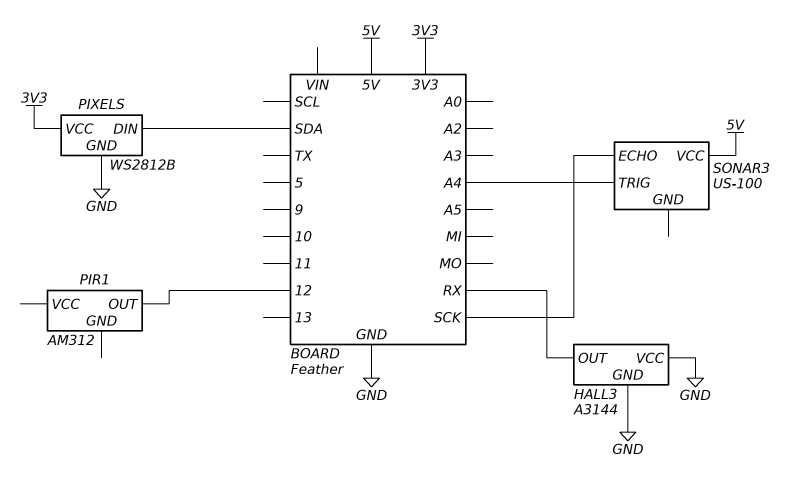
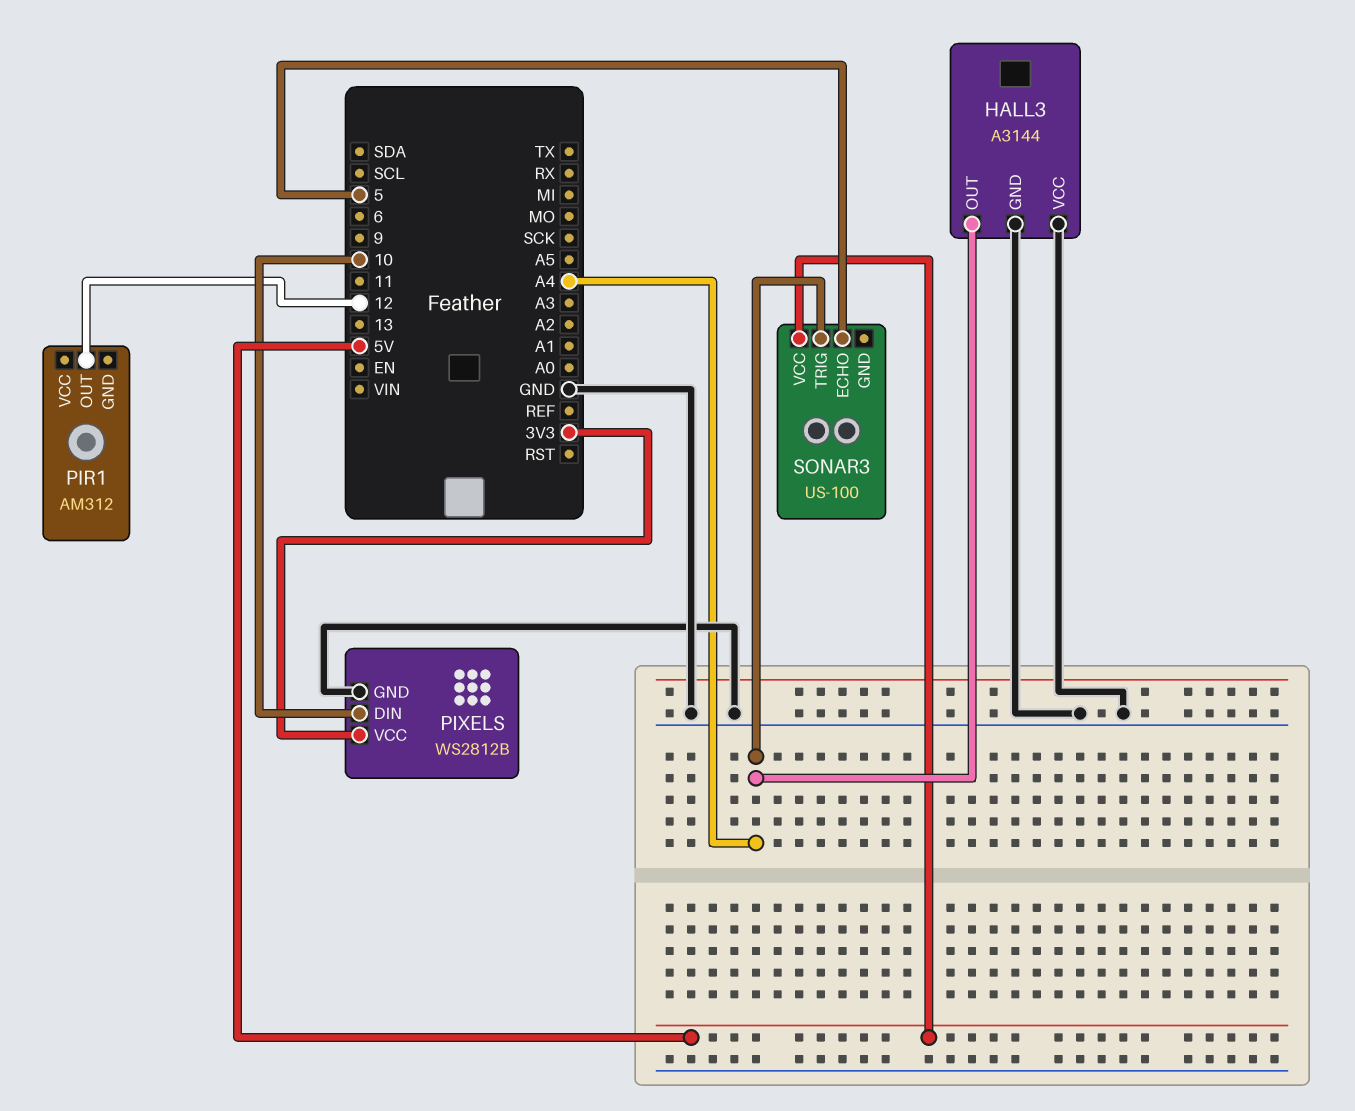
HALL3 pin OUT: RX -> A4
PIXELS pin DIN: SDA -> 10
SONAR3 pin ECHO: SCK -> 5

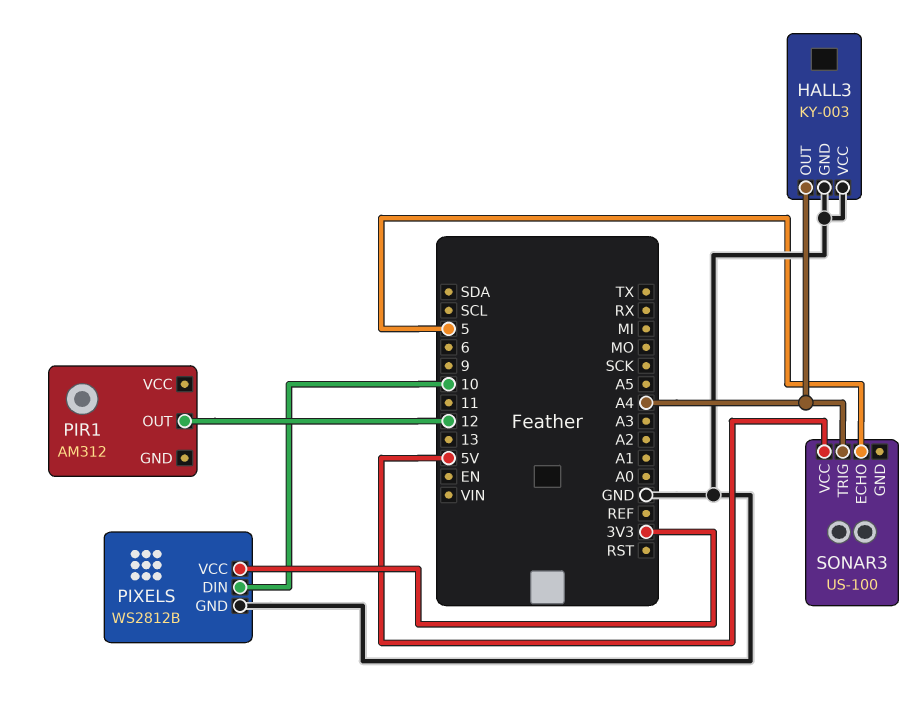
HALL3: A3144 -> KY-003

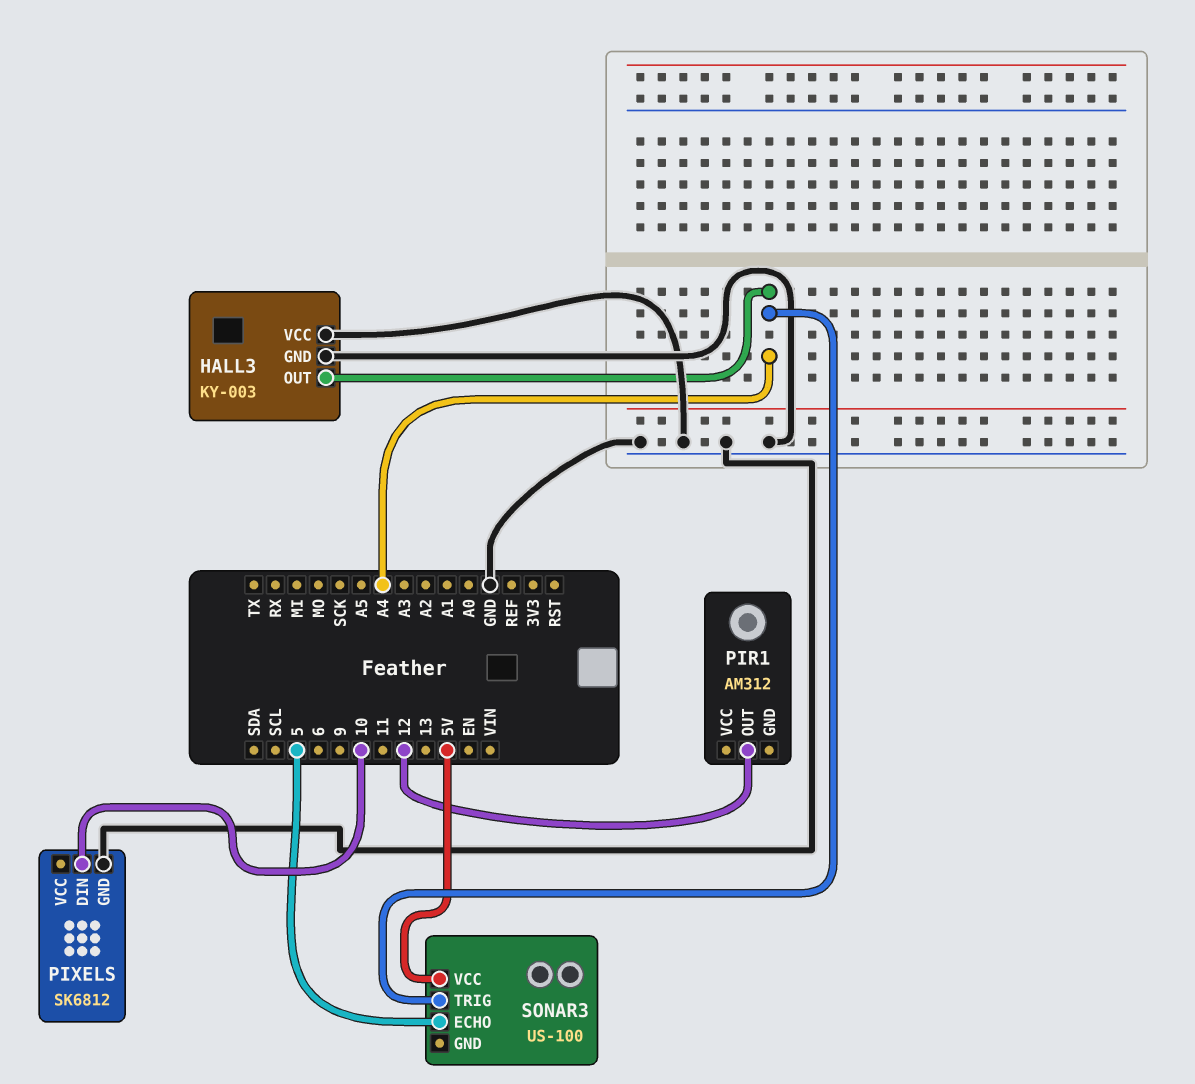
PIXELS: WS2812B -> SK6812
PIXELS pin VCC: 3V3 -> none

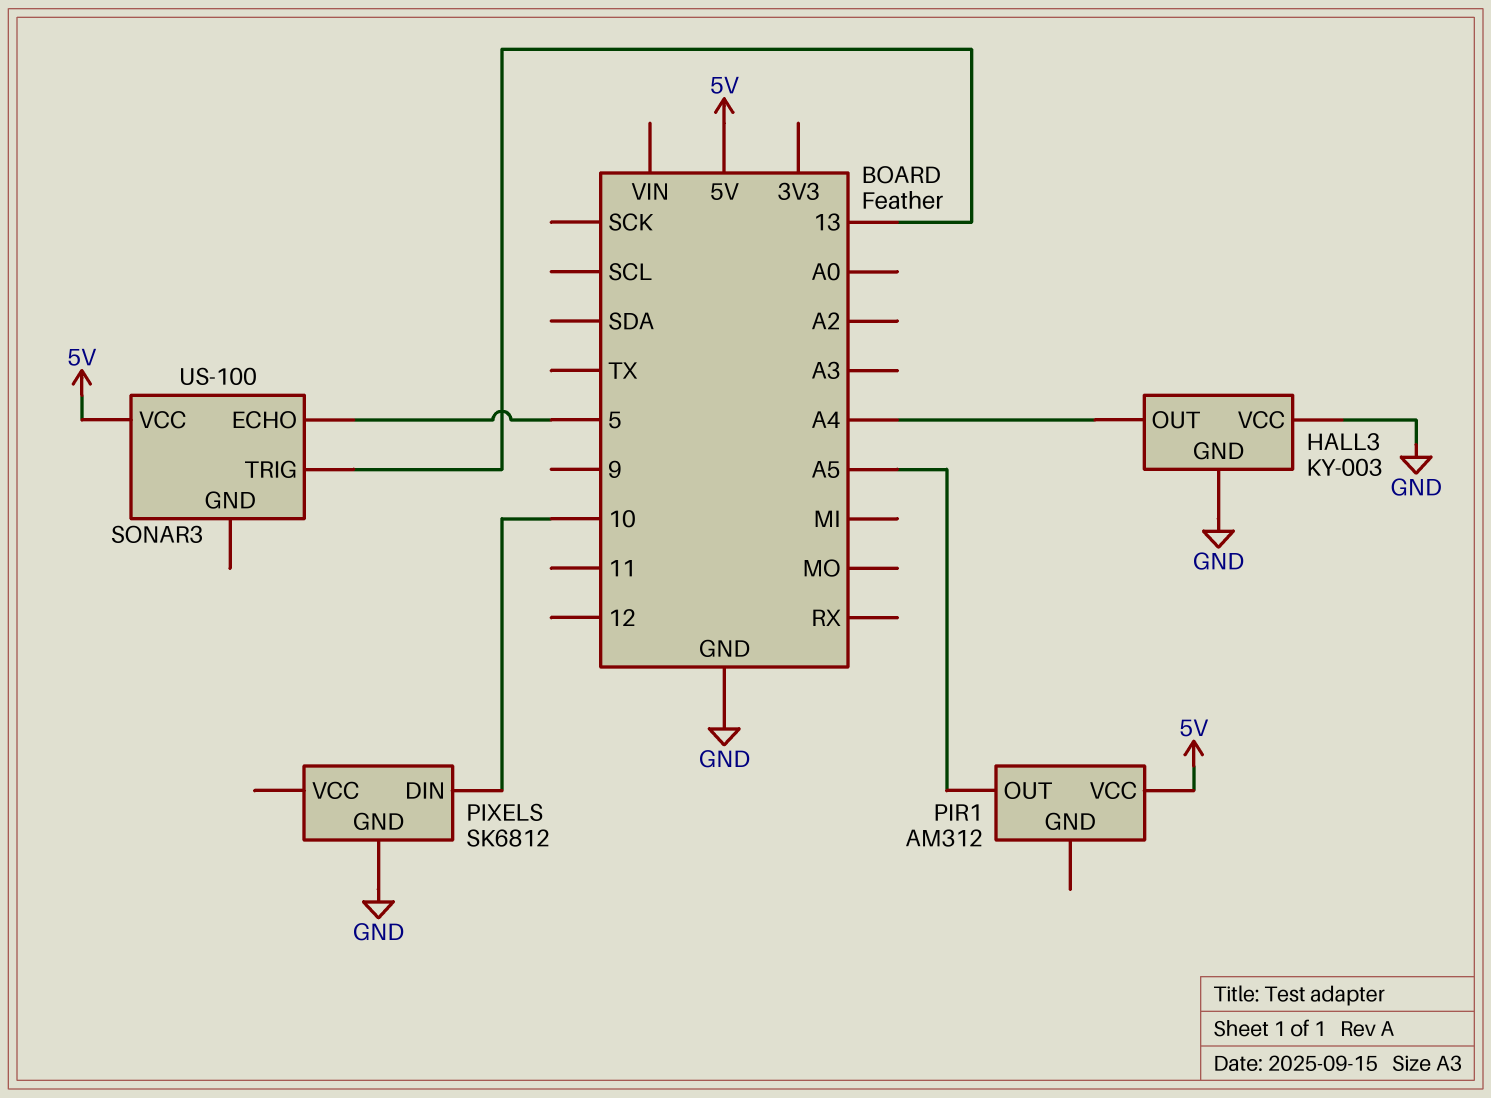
PIR1 pin OUT: 12 -> A5
PIR1 pin VCC: none -> 5V
SONAR3 pin TRIG: A4 -> 13

